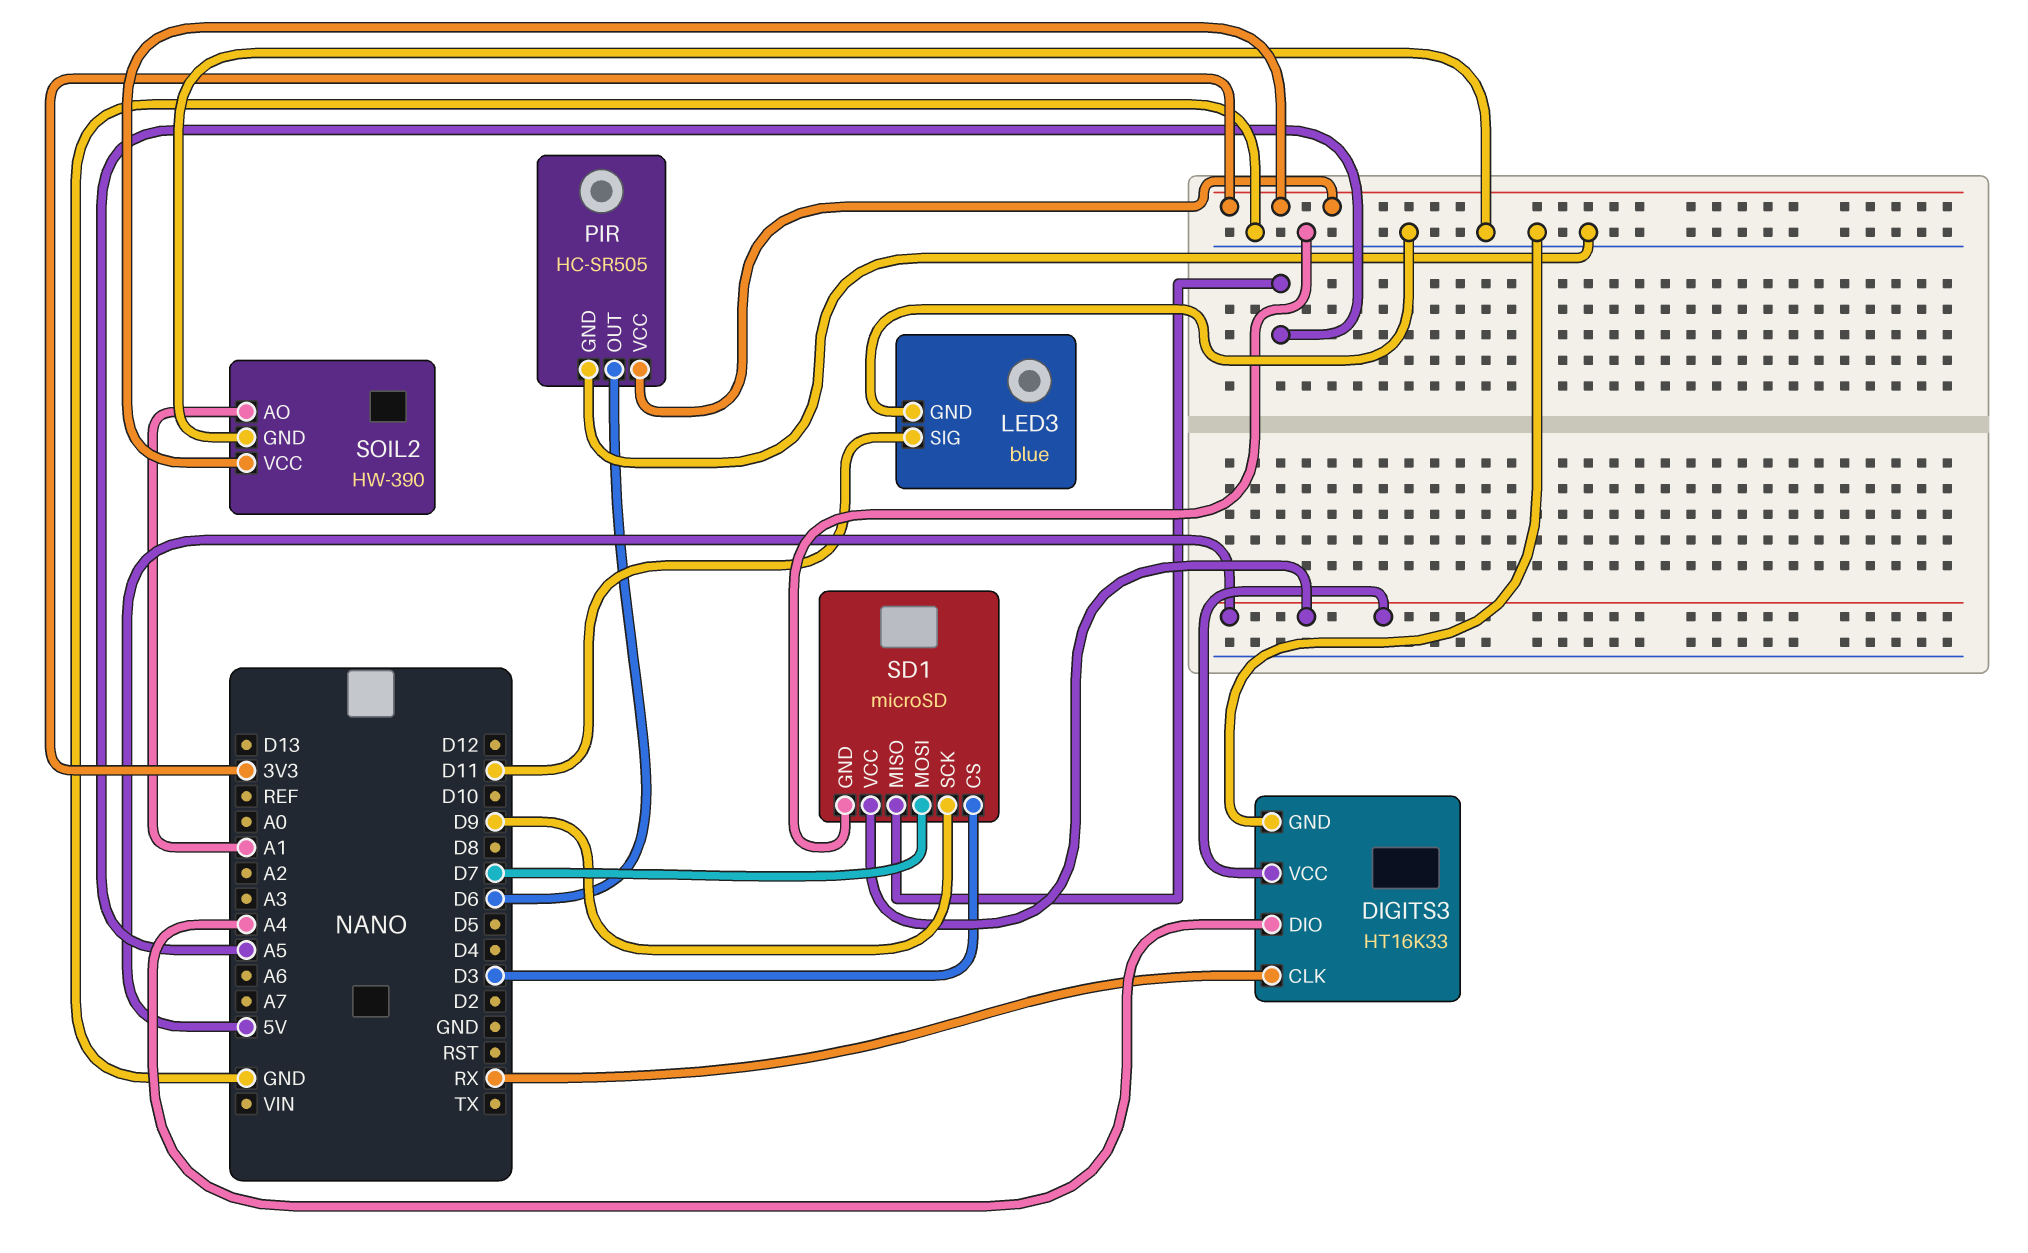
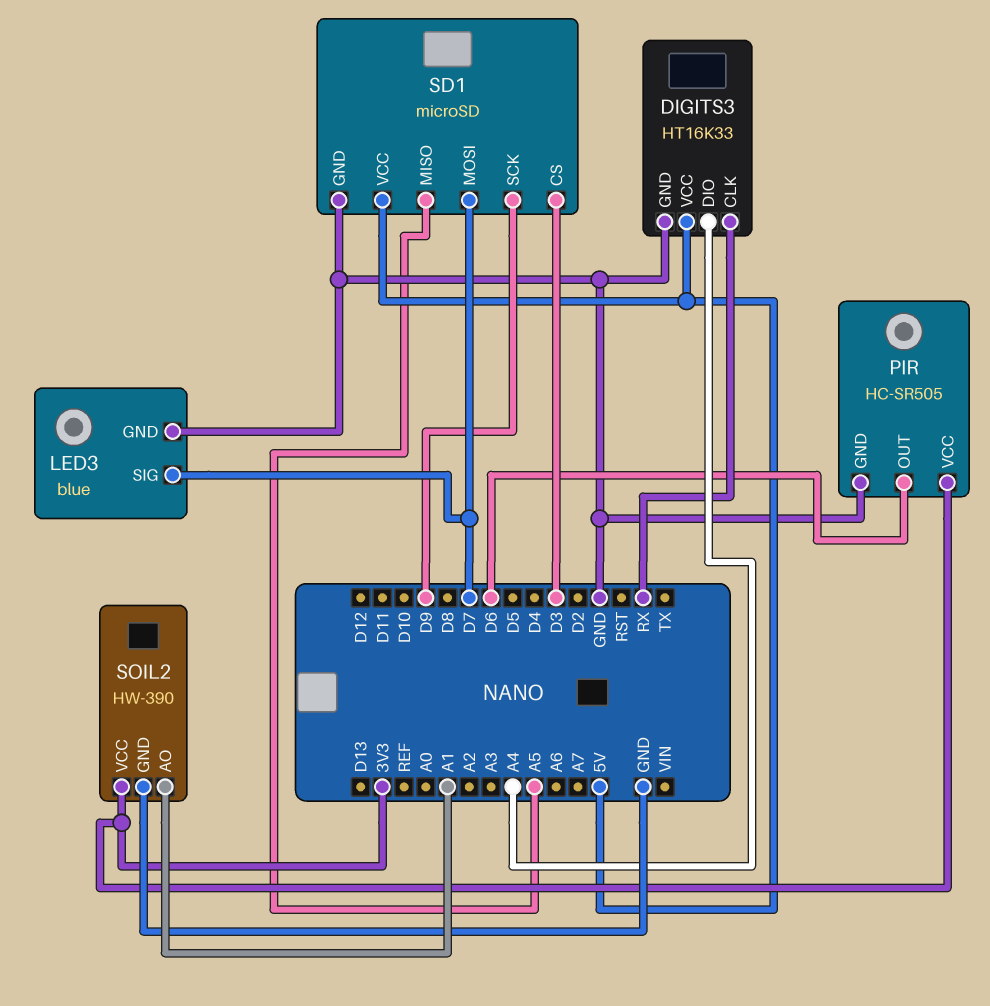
LED3 pin SIG: D11 -> D7

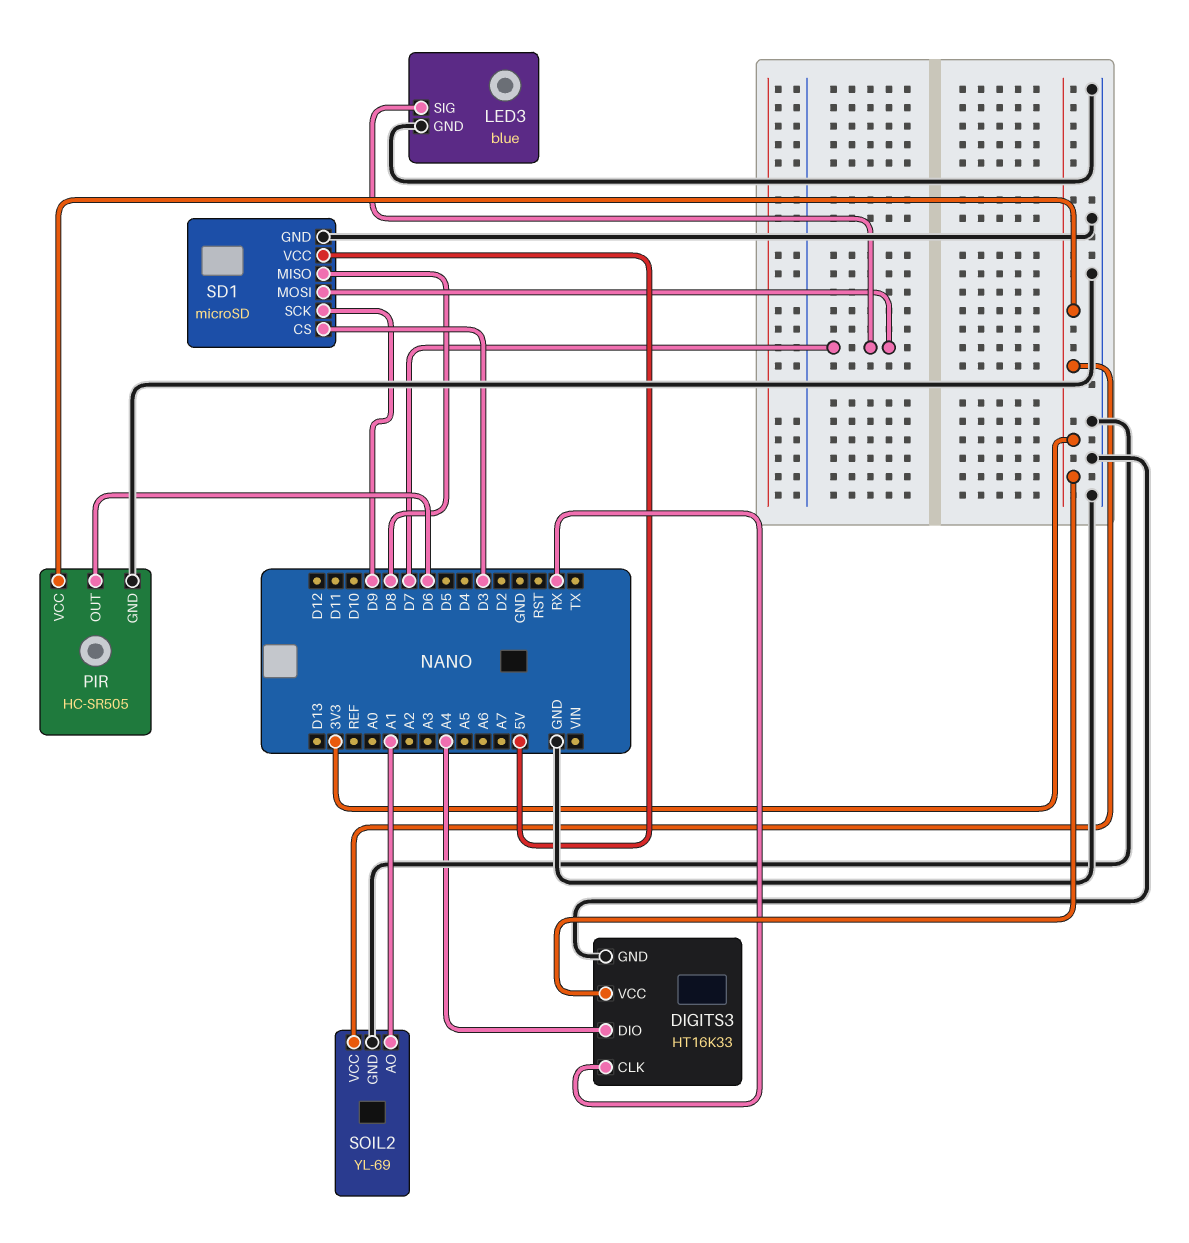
DIGITS3 pin VCC: 5V -> 3V3
SD1 pin MISO: A5 -> D8
SOIL2: HW-390 -> YL-69

